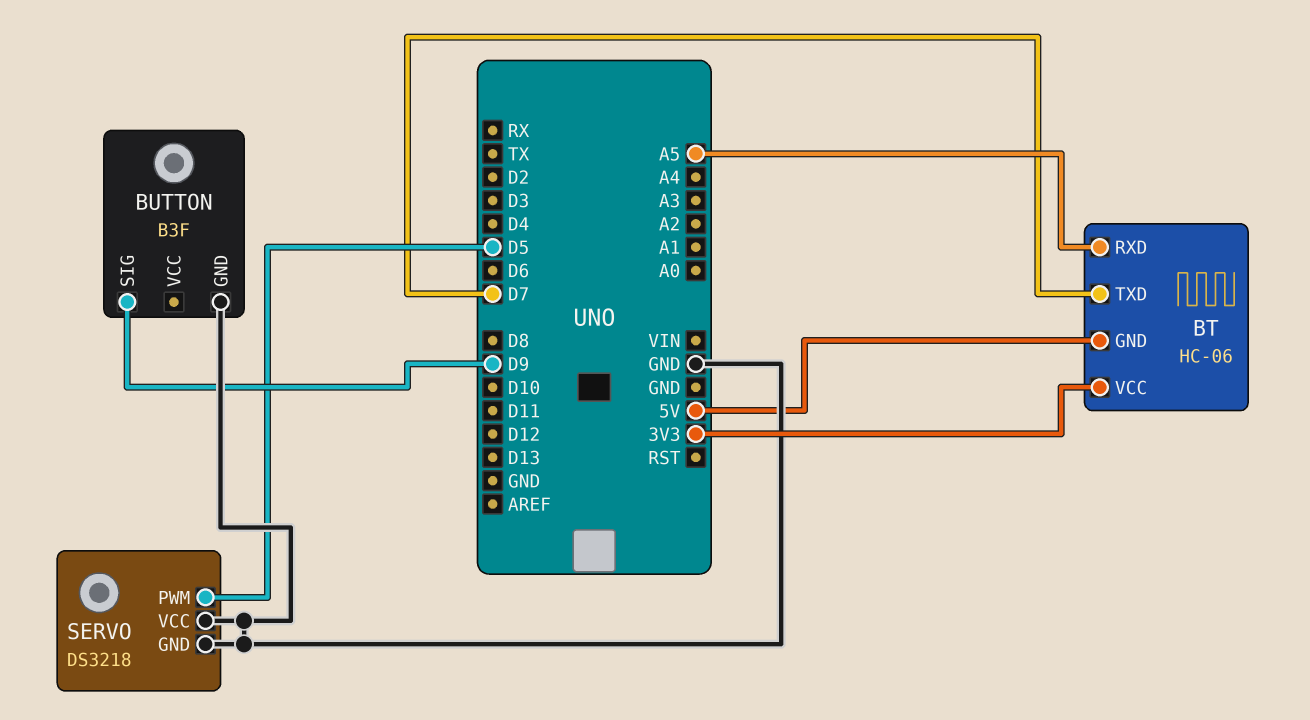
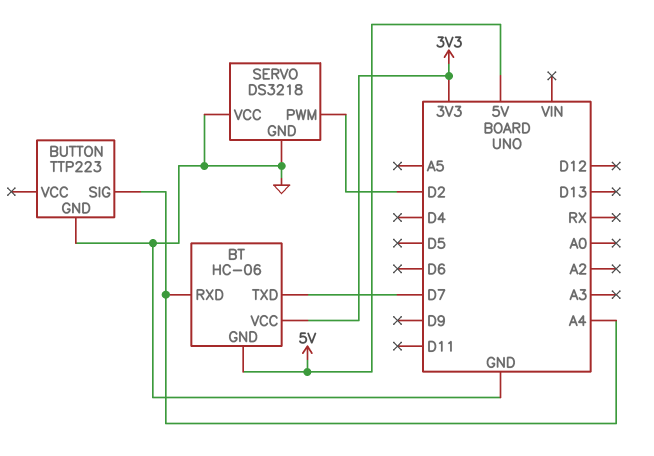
BT pin RXD: A5 -> A4
BUTTON: B3F -> TTP223
BUTTON pin SIG: D9 -> A4
SERVO pin PWM: D5 -> D2

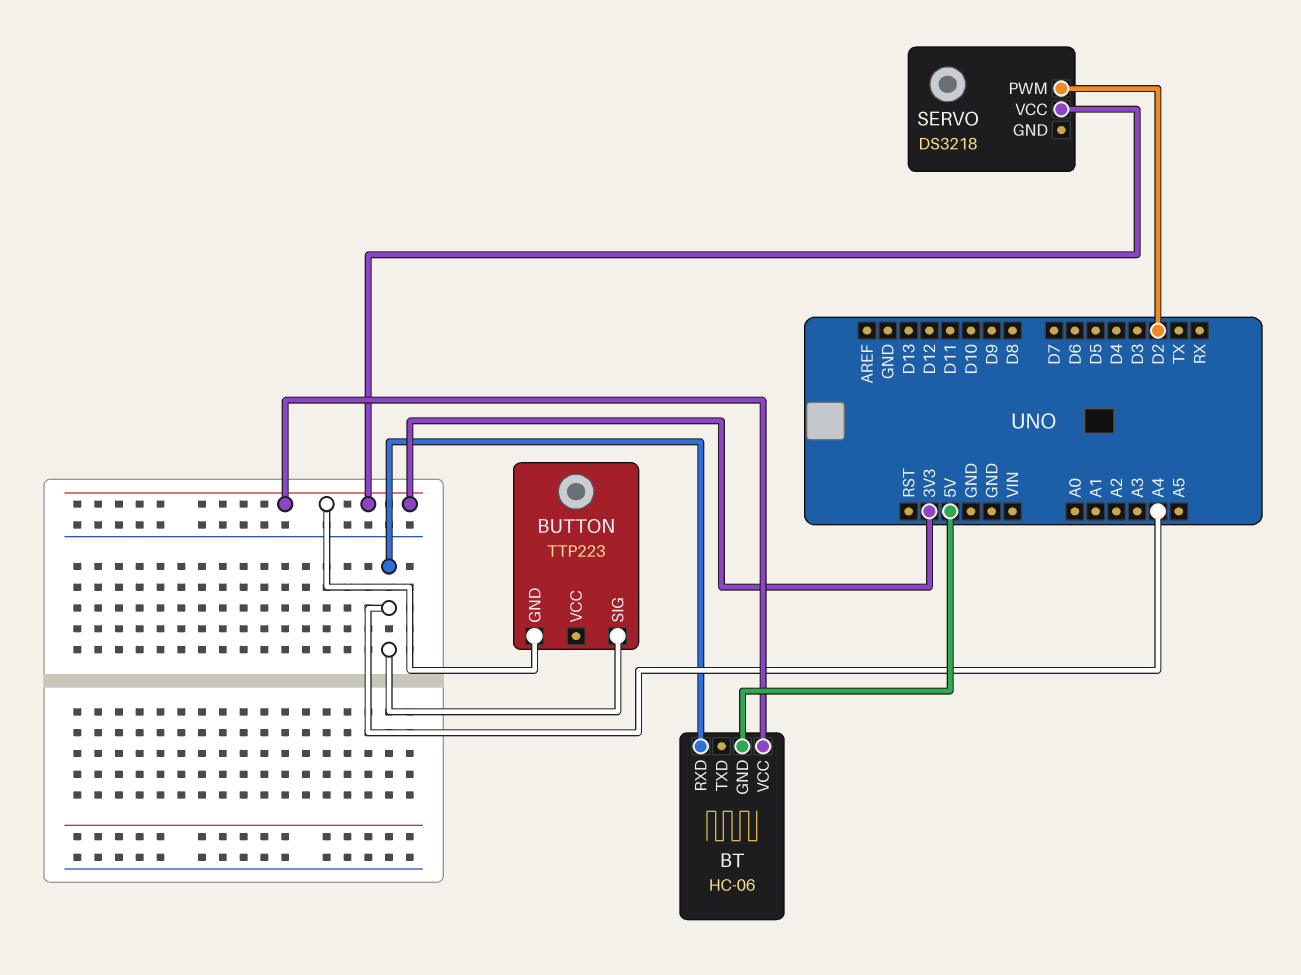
BT pin TXD: D7 -> none
BUTTON pin GND: GND -> 3V3
SERVO pin GND: GND -> none
SERVO pin VCC: GND -> 3V3

